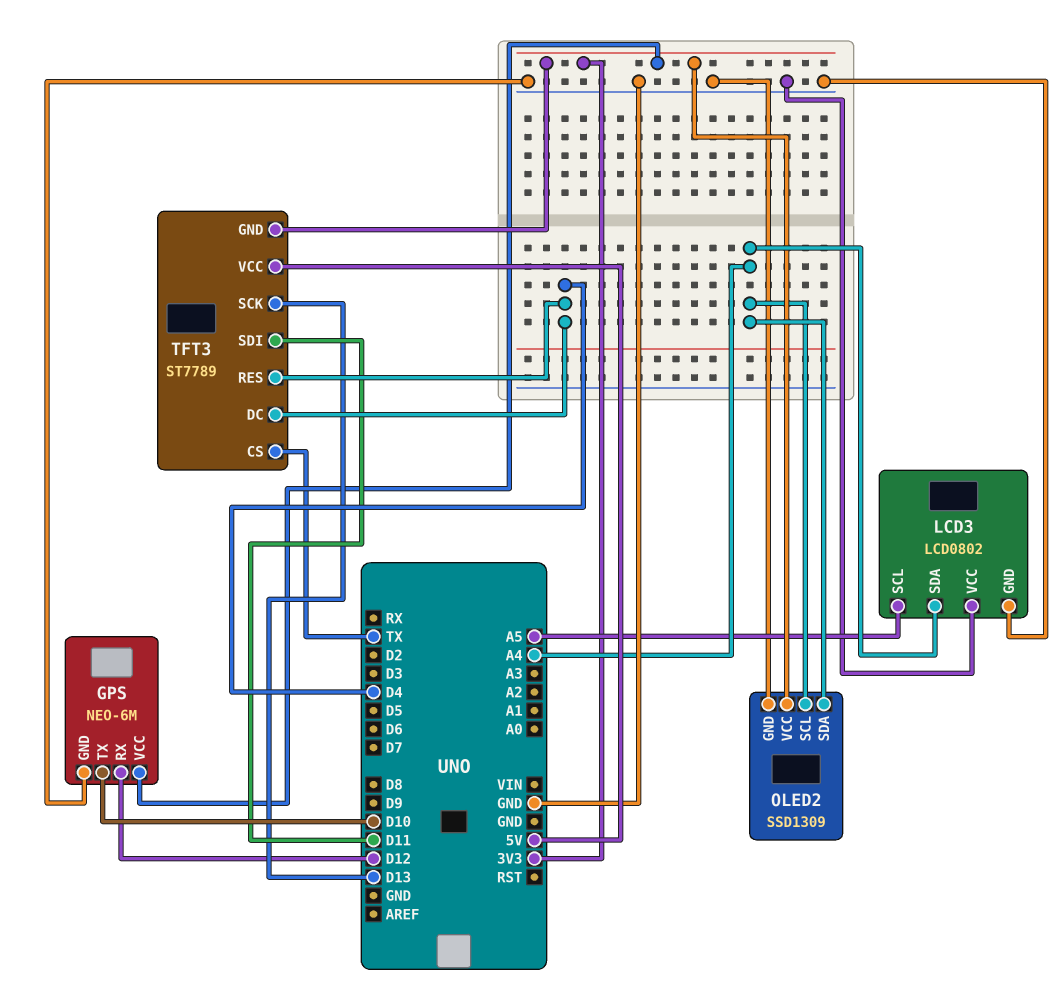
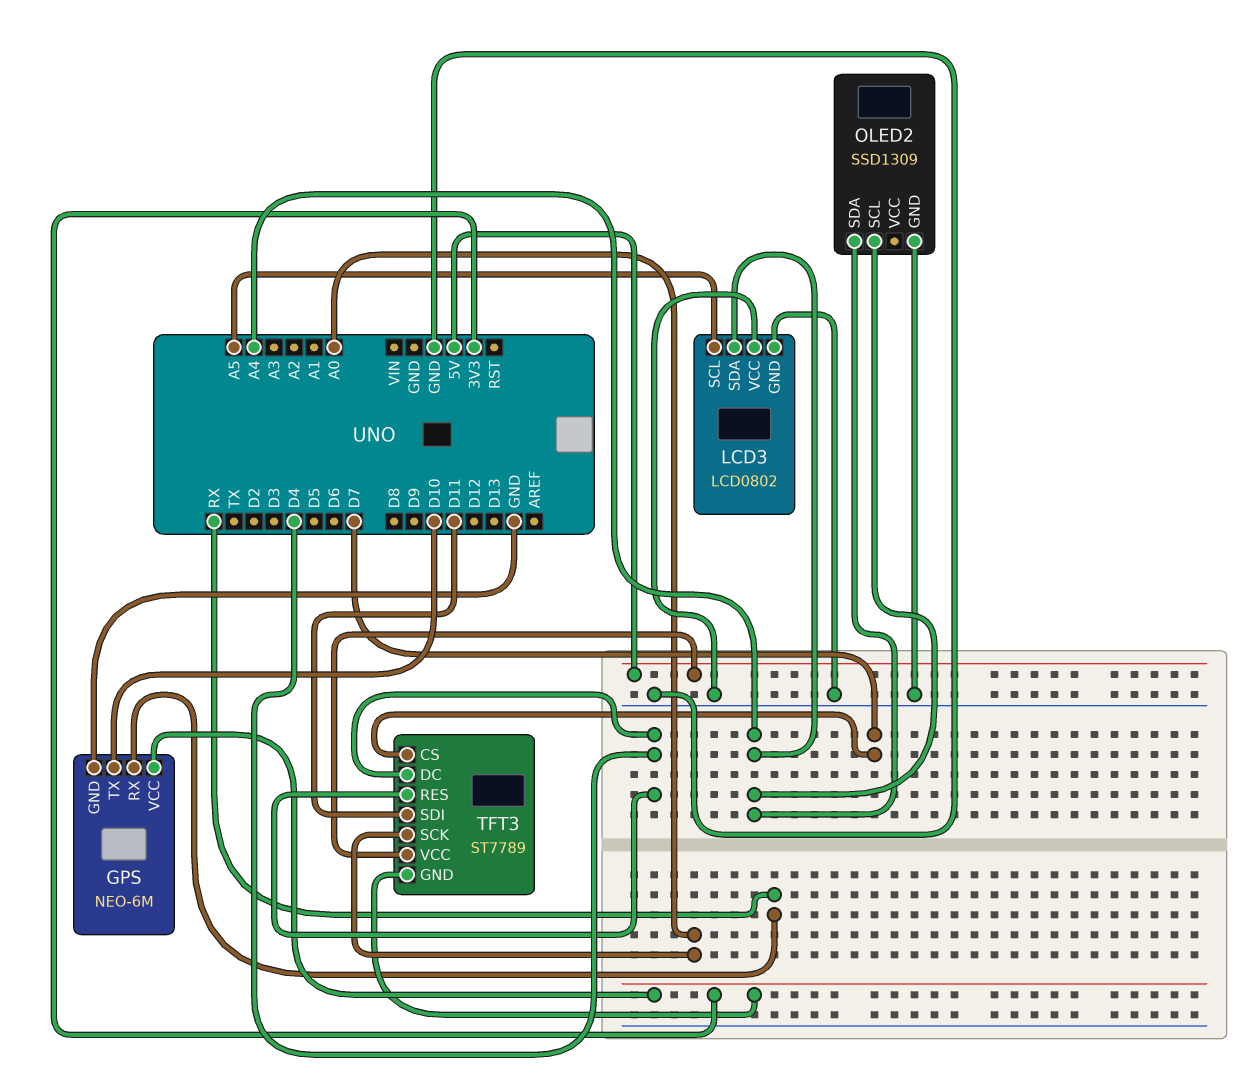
GPS pin RX: D12 -> RX
OLED2 pin VCC: 3V3 -> none
TFT3 pin CS: TX -> D7
TFT3 pin SCK: D13 -> A0

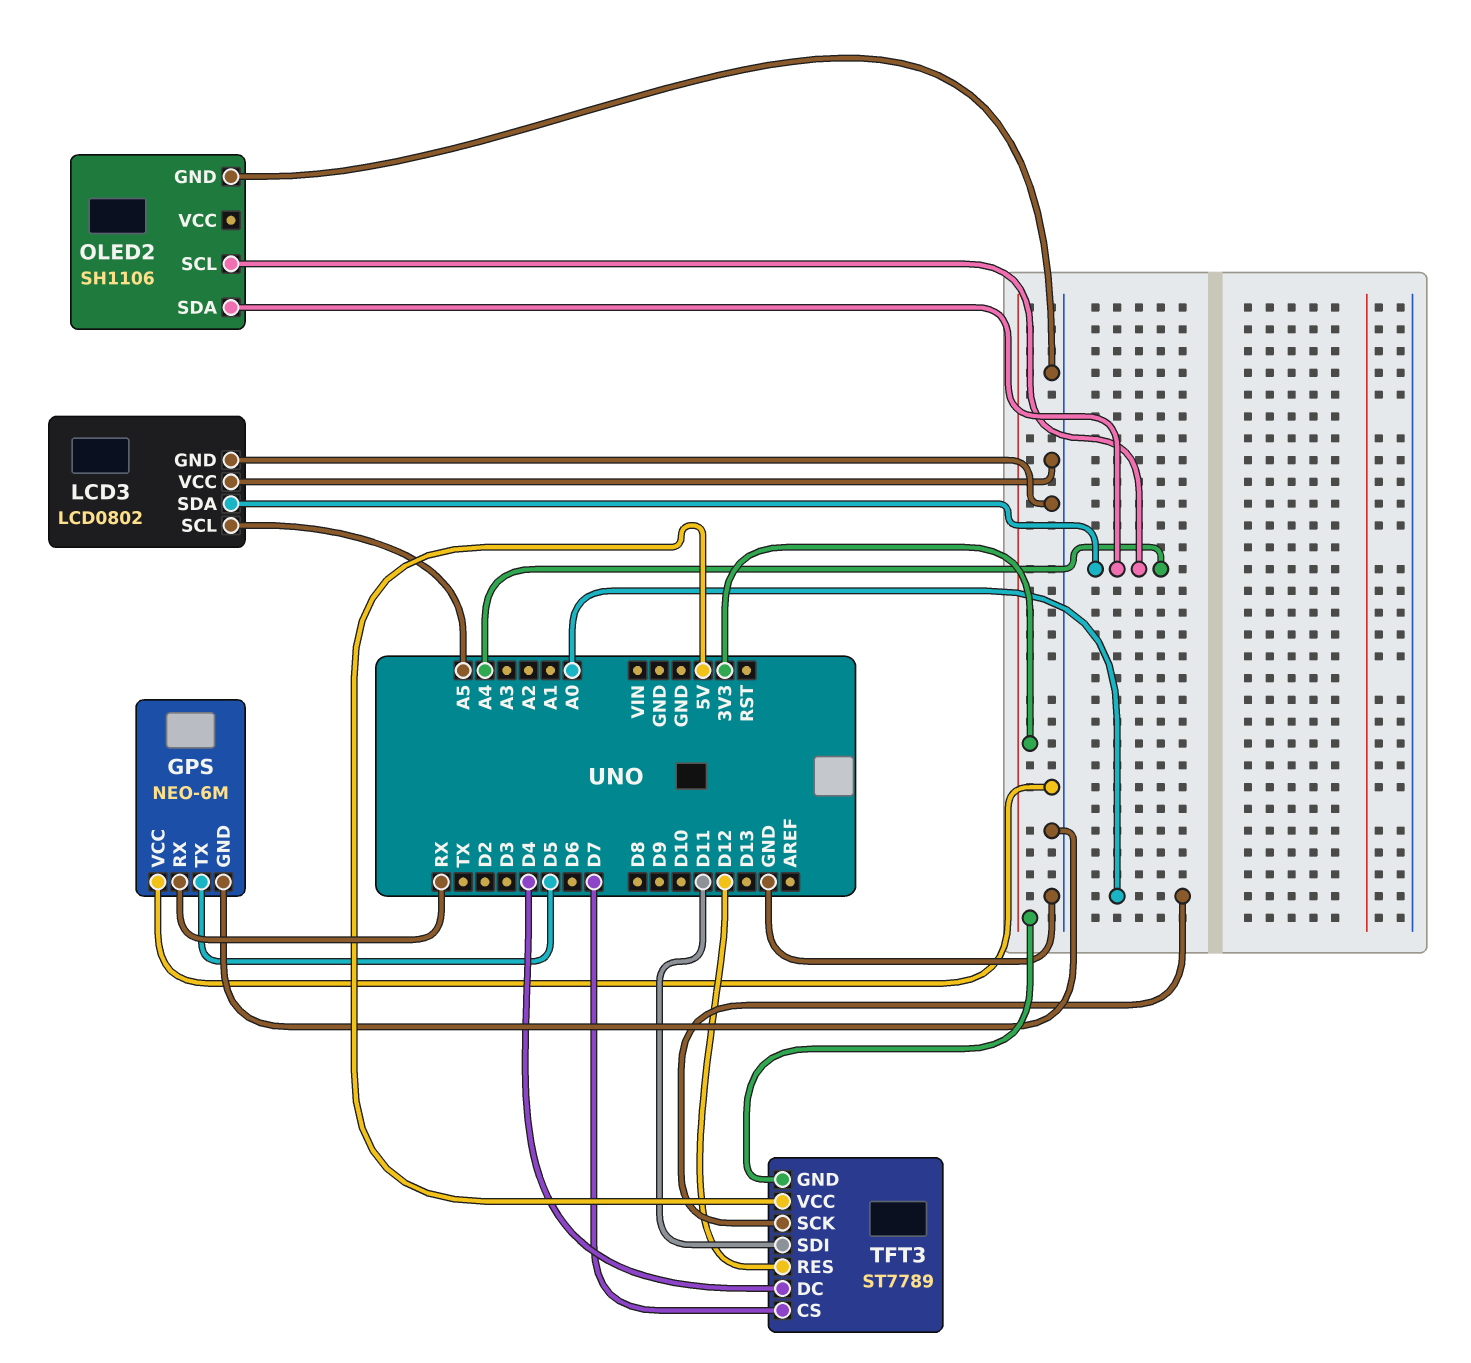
GPS pin TX: D10 -> D5
GPS pin VCC: 3V3 -> GND
OLED2: SSD1309 -> SH1106
TFT3 pin RES: D4 -> D12

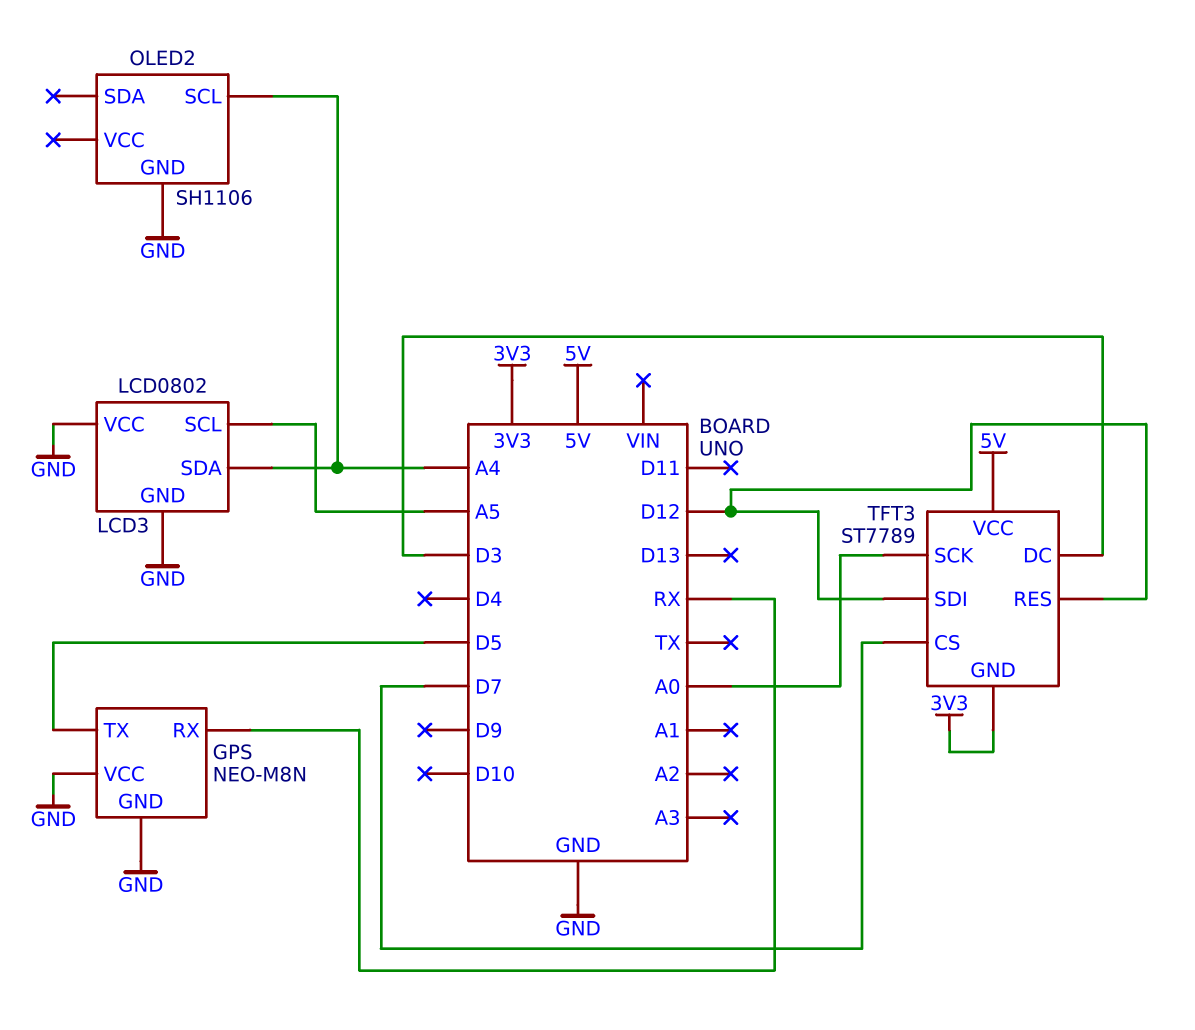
GPS: NEO-6M -> NEO-M8N
OLED2 pin SDA: A4 -> none
TFT3 pin DC: D4 -> D3
TFT3 pin SDI: D11 -> D12

